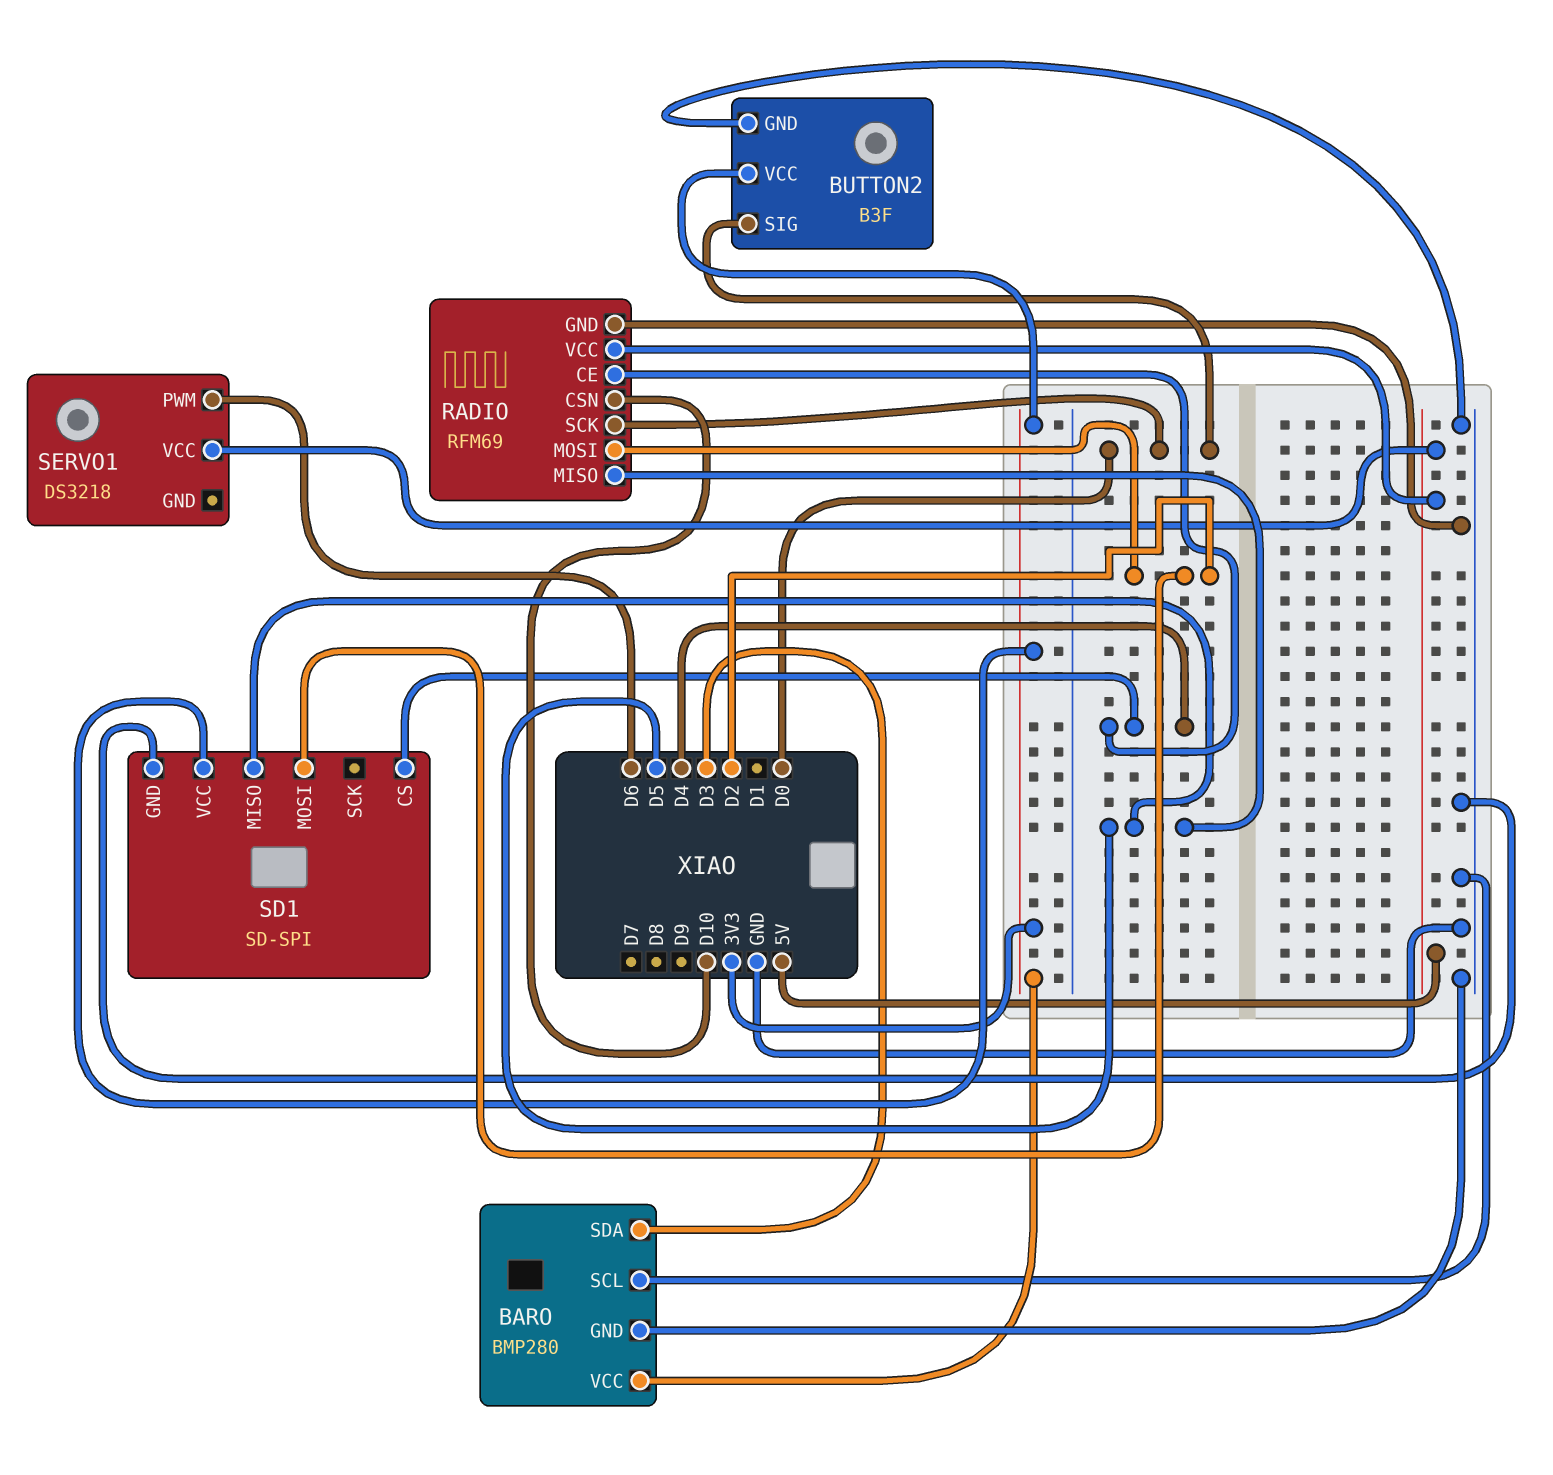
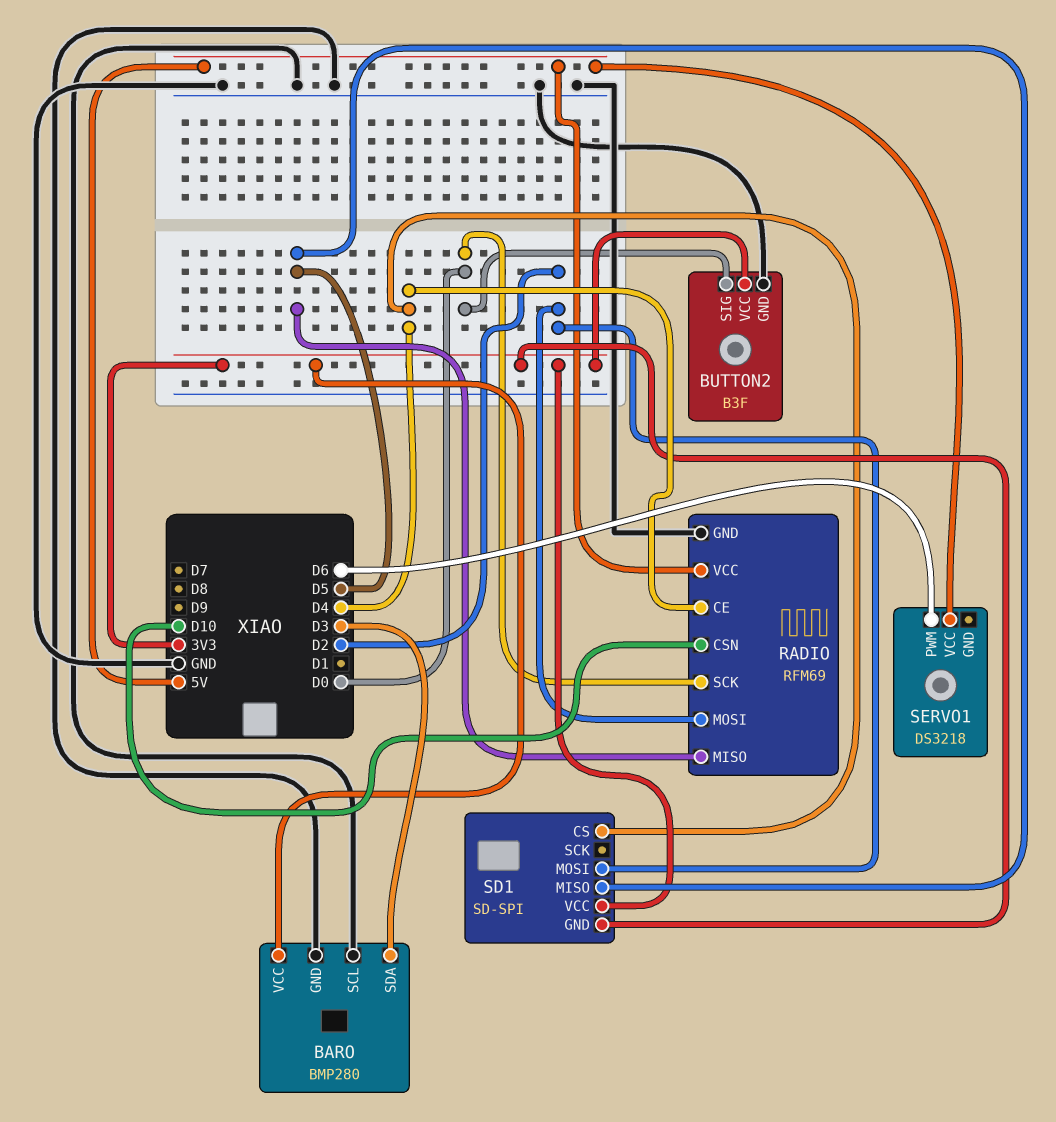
SD1 pin GND: GND -> 3V3

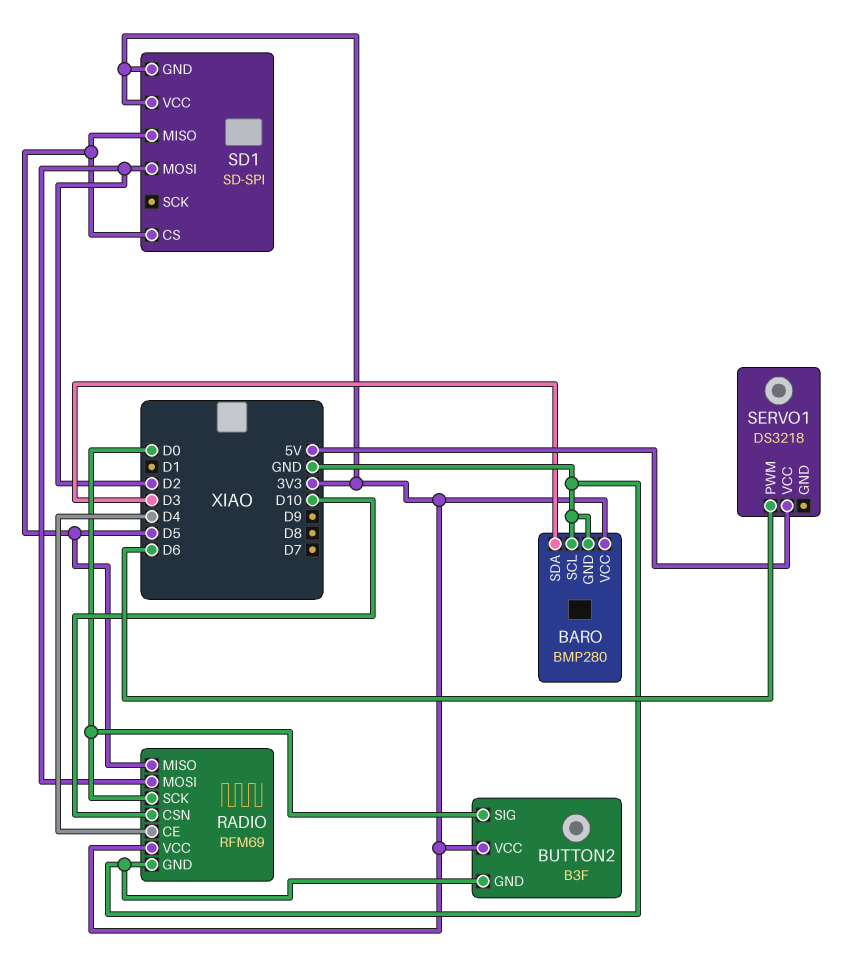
RADIO pin VCC: 5V -> 3V3
SD1 pin CS: D4 -> D5

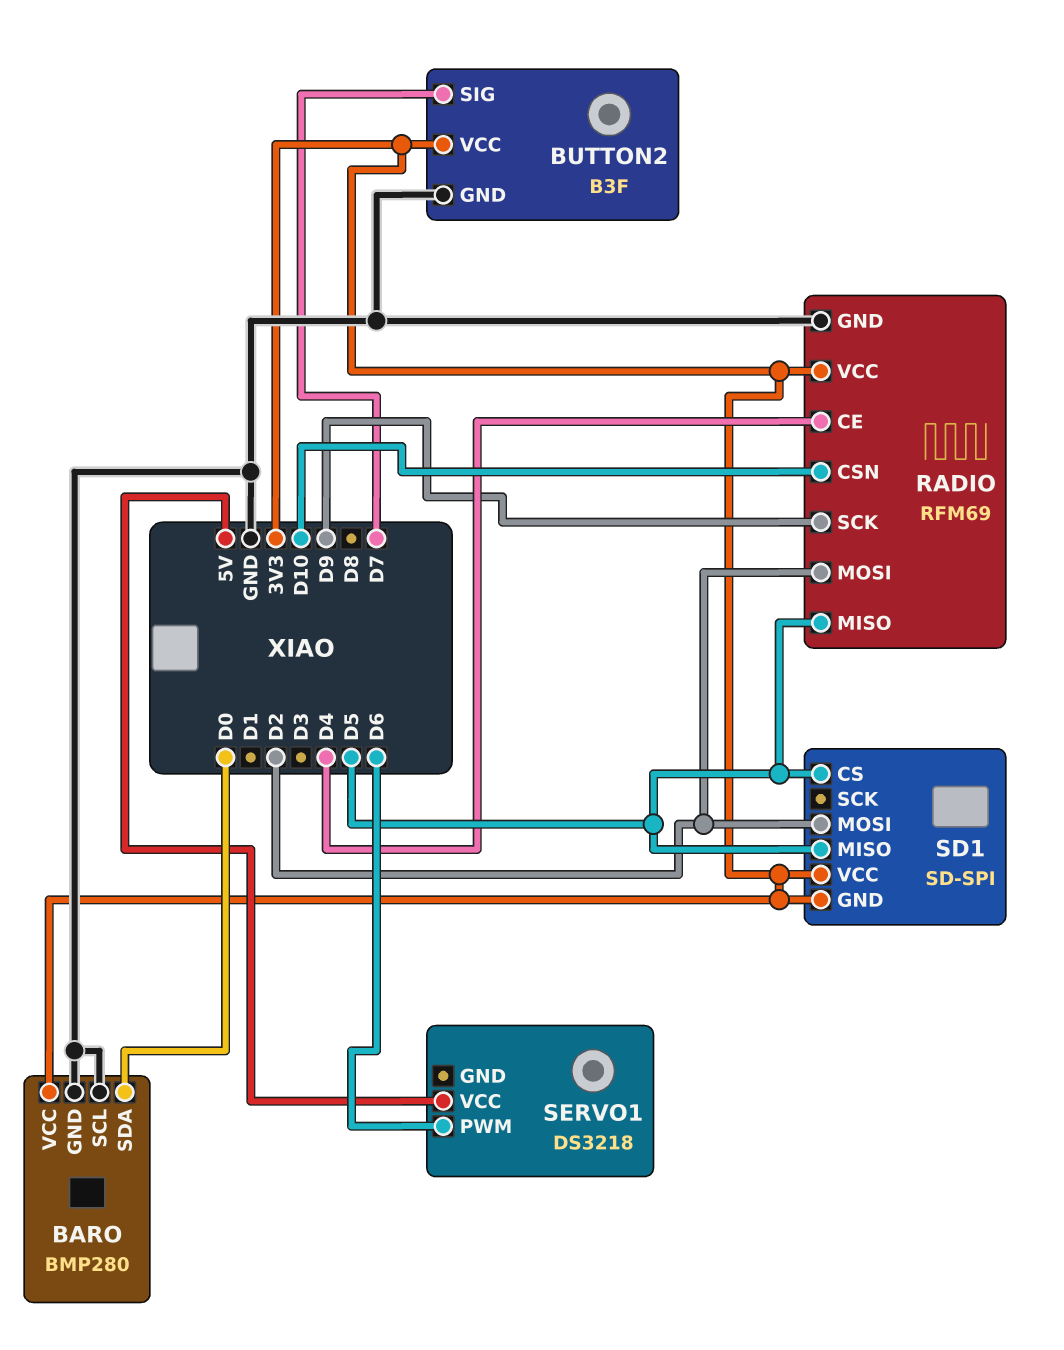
BARO pin SDA: D3 -> D0
BUTTON2 pin SIG: D0 -> D7
RADIO pin SCK: D0 -> D9

